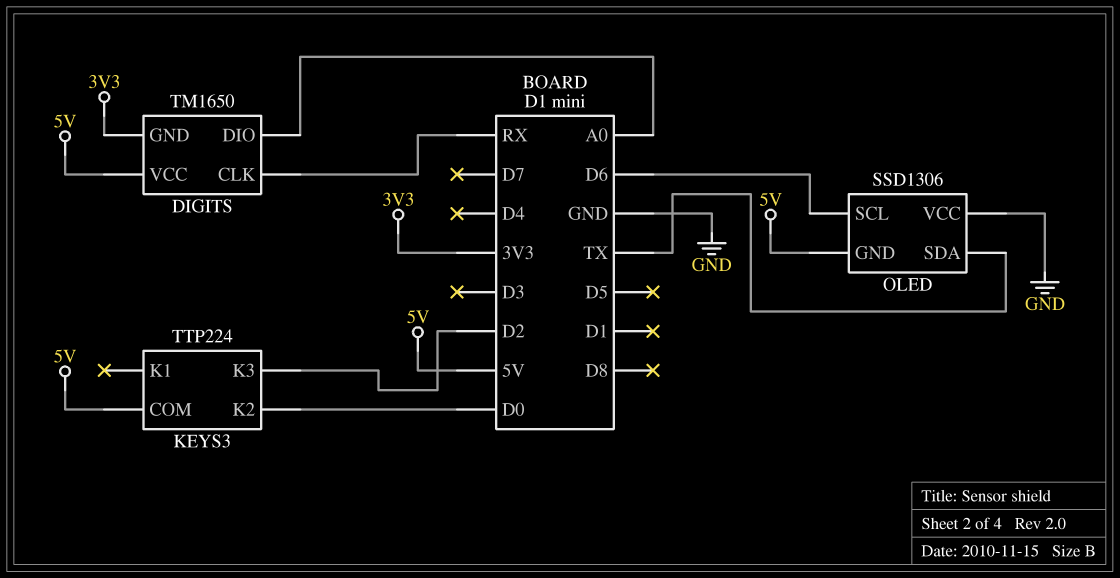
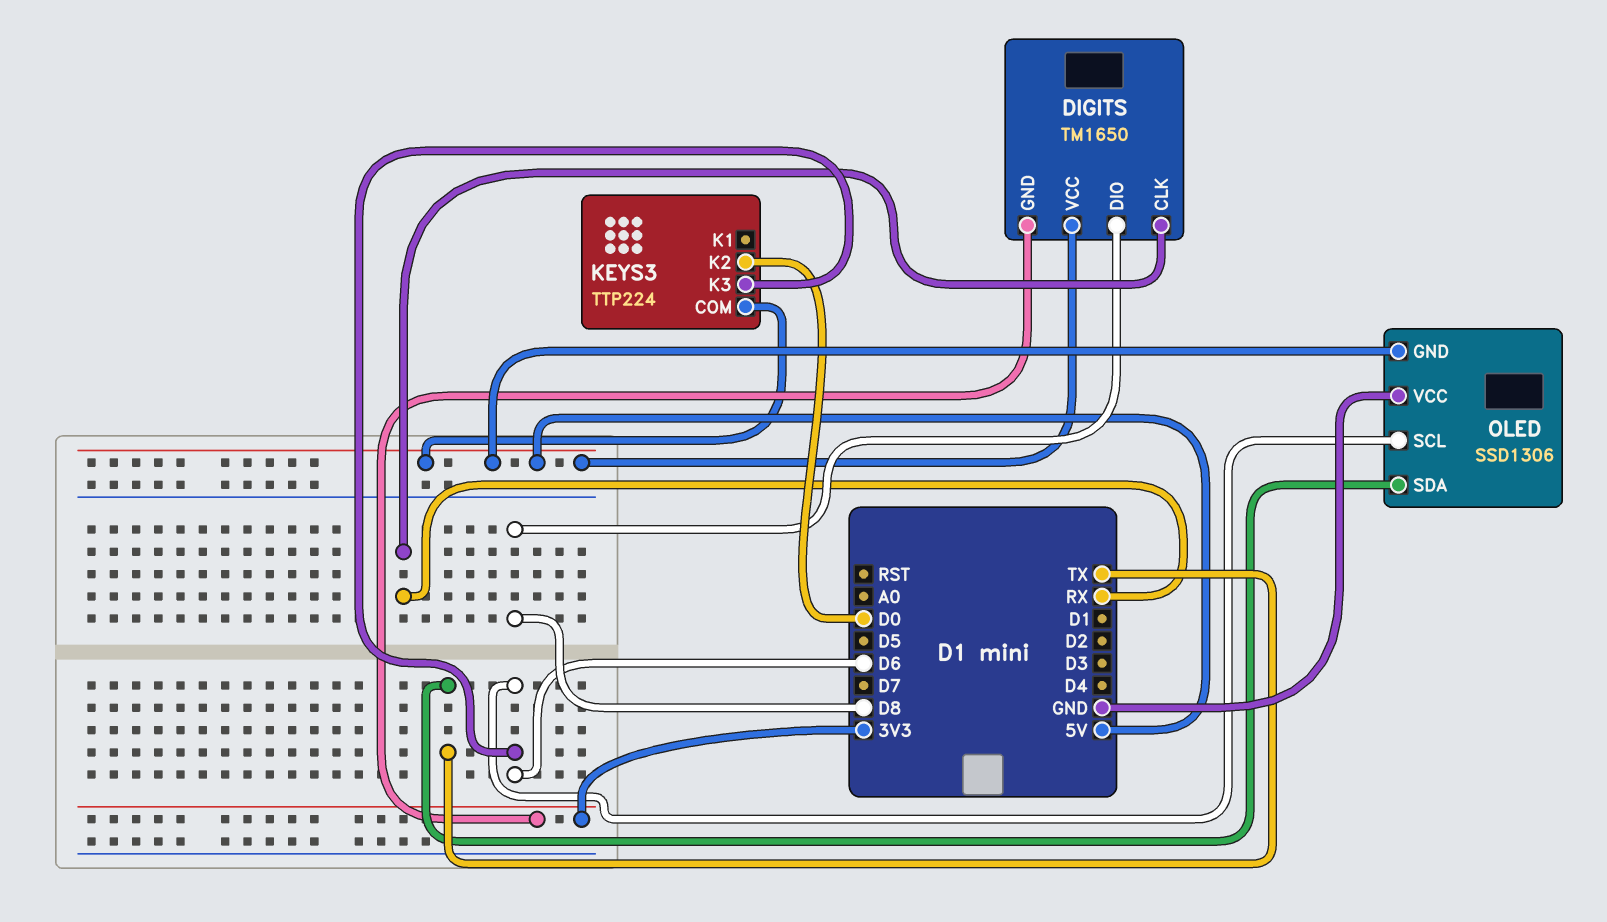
DIGITS pin DIO: A0 -> D8
KEYS3 pin K3: D2 -> D6

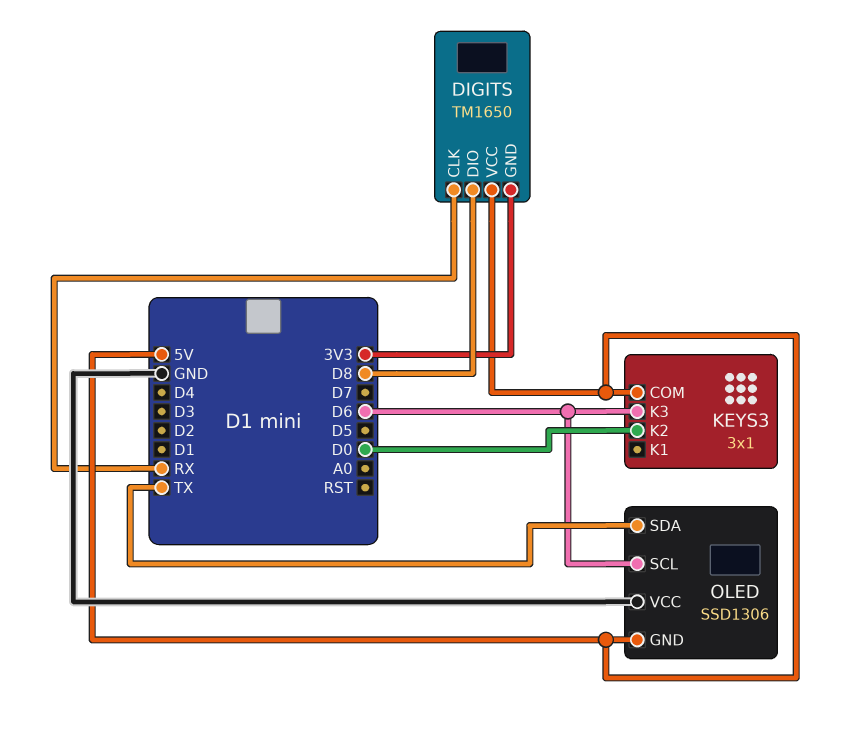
KEYS3: TTP224 -> 3x1

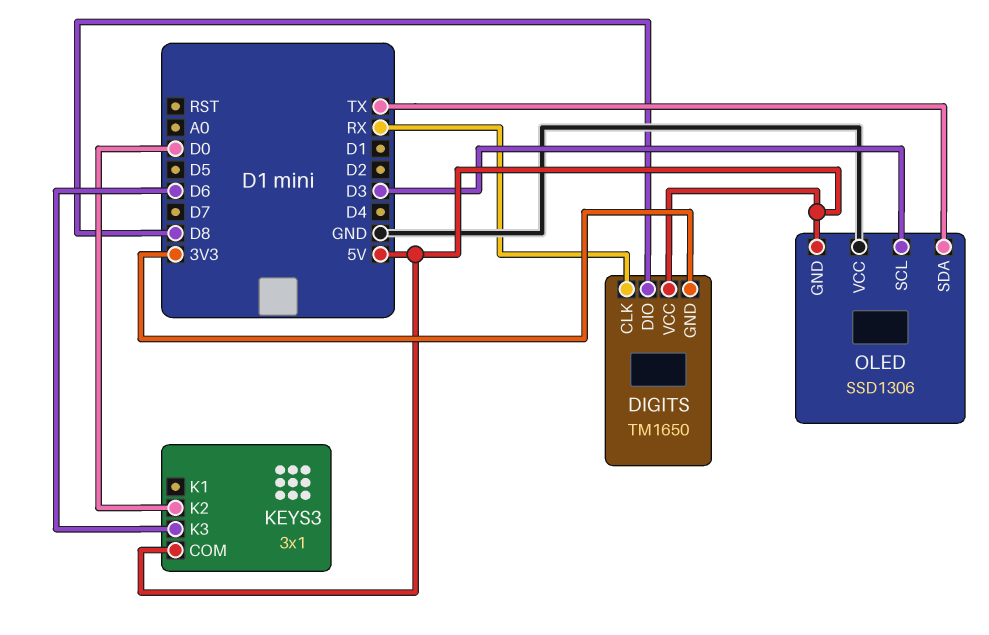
OLED pin SCL: D6 -> D3

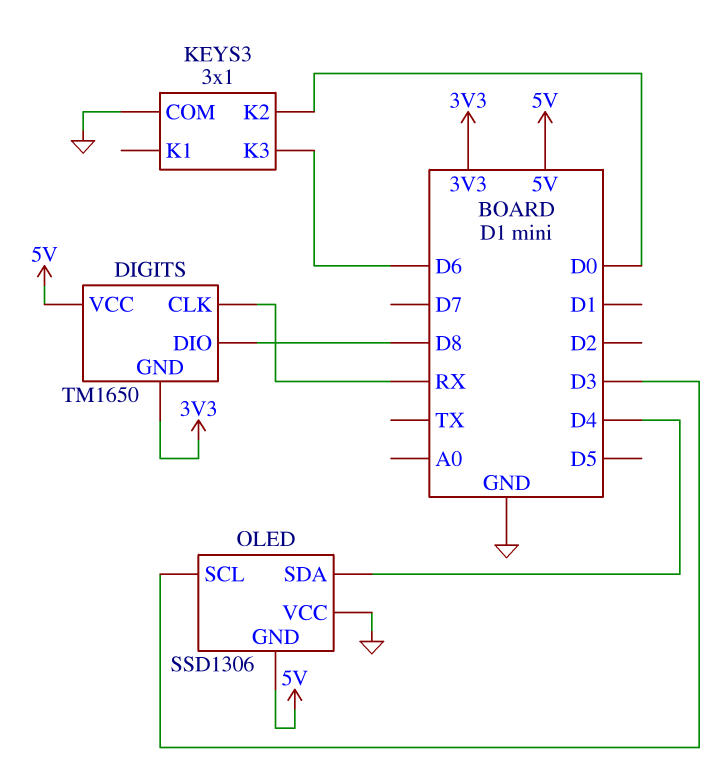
KEYS3 pin COM: 5V -> GND
OLED pin SDA: TX -> D4

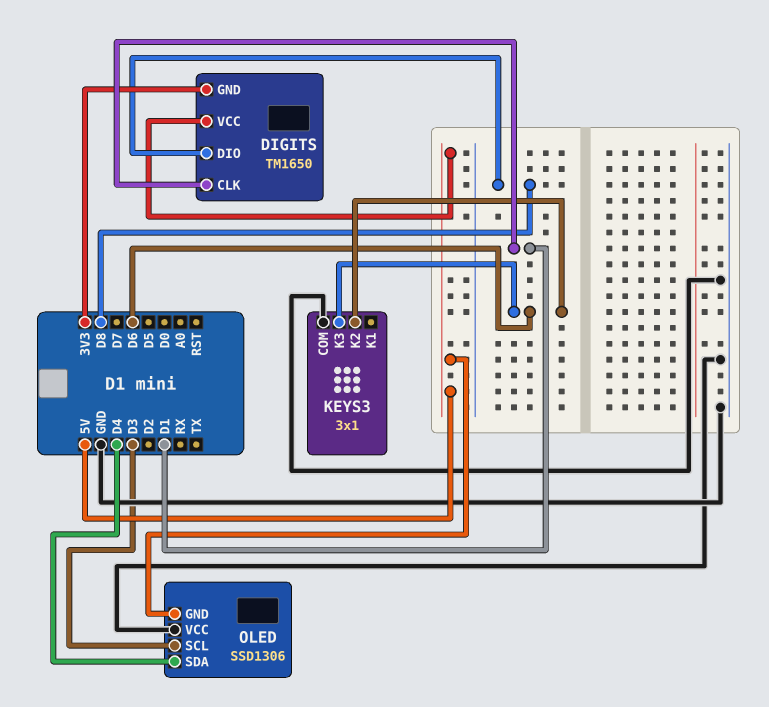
DIGITS pin CLK: RX -> D1
KEYS3 pin K2: D0 -> D6

